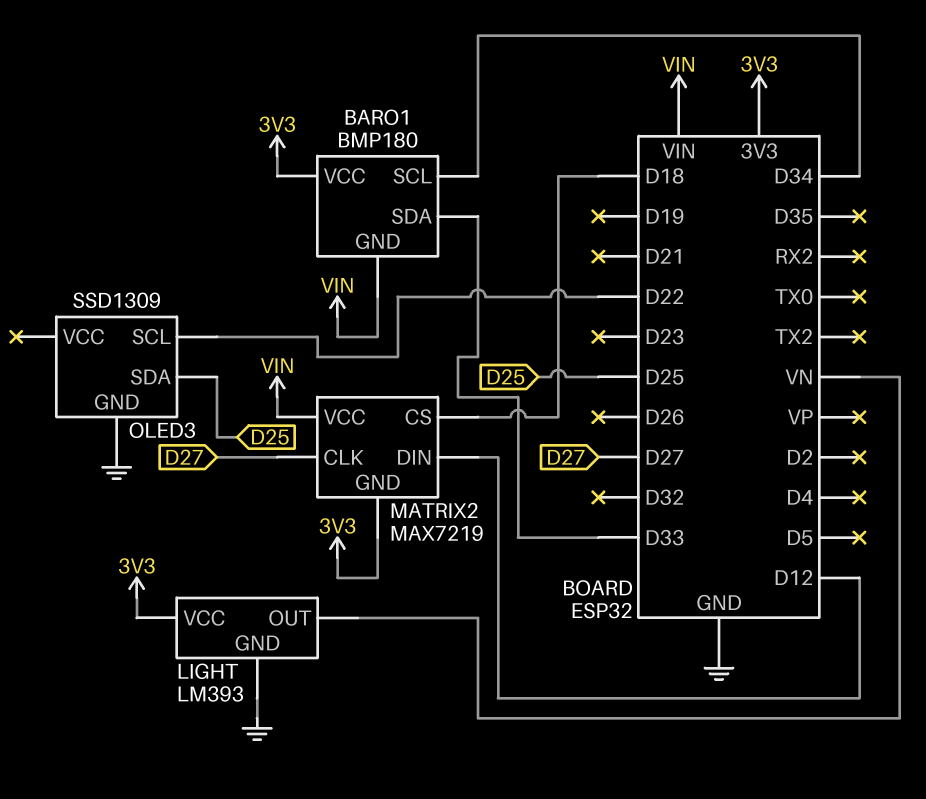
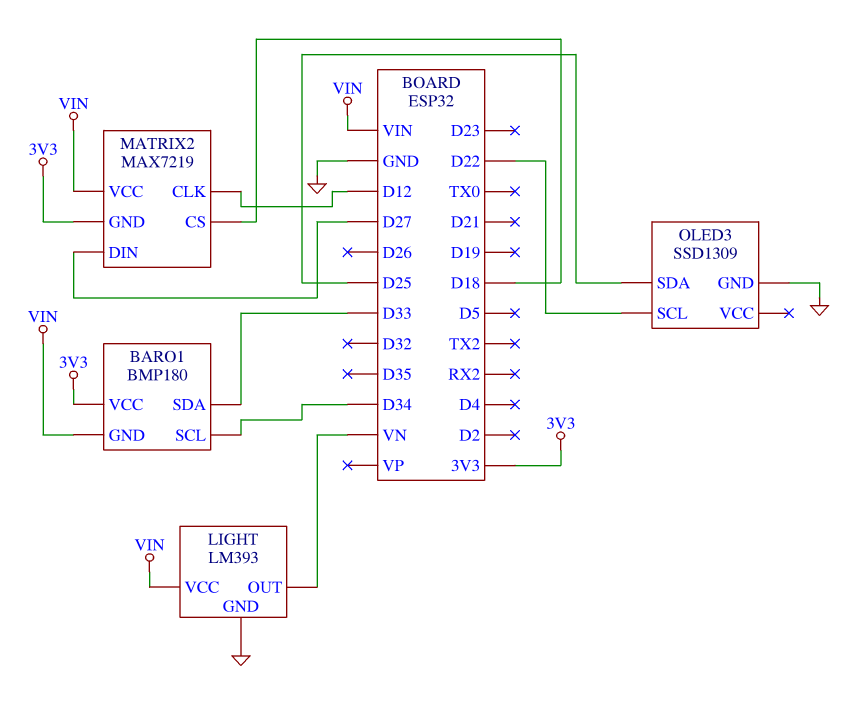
LIGHT pin VCC: 3V3 -> VIN
MATRIX2 pin CLK: D27 -> D12
MATRIX2 pin DIN: D12 -> D27

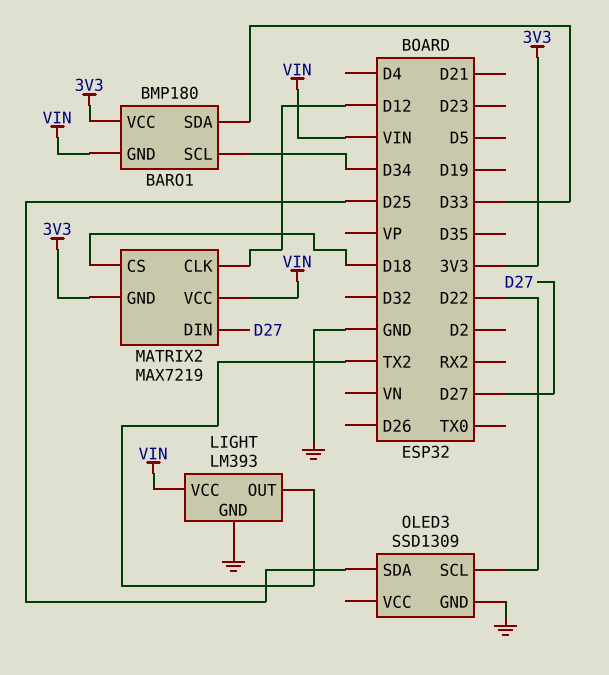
LIGHT pin OUT: VN -> TX2

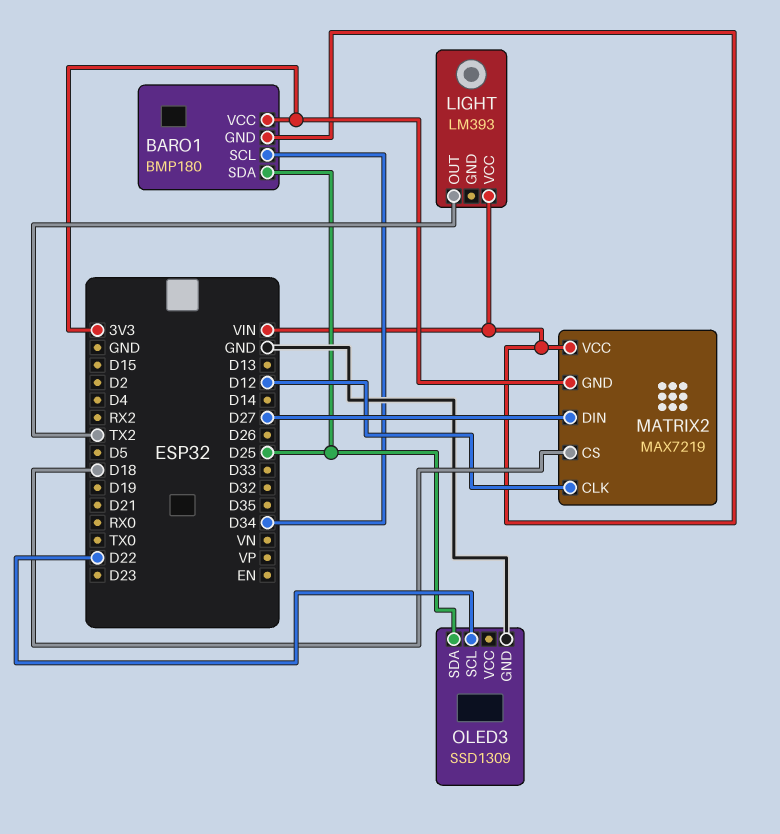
BARO1 pin SDA: D33 -> D25
LIGHT pin GND: GND -> none

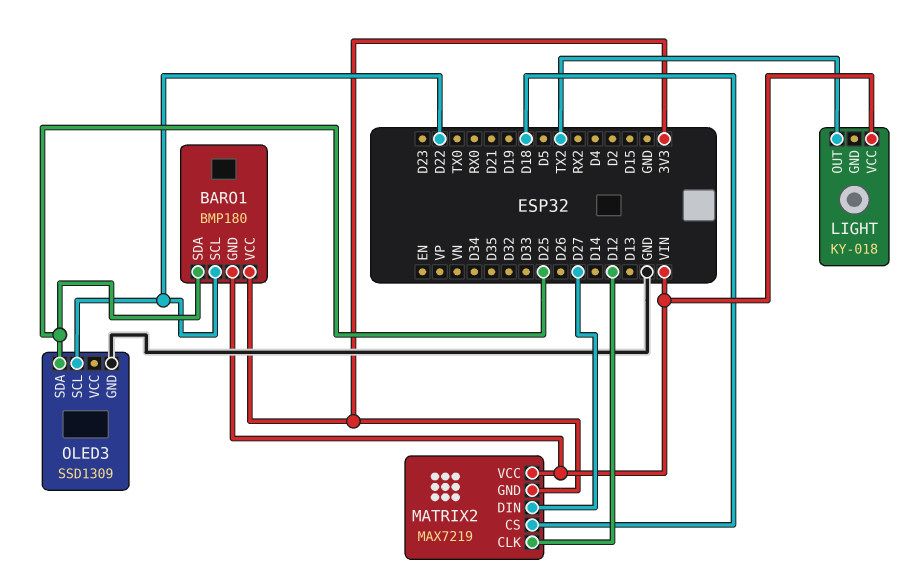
BARO1 pin SCL: D34 -> D22
LIGHT: LM393 -> KY-018

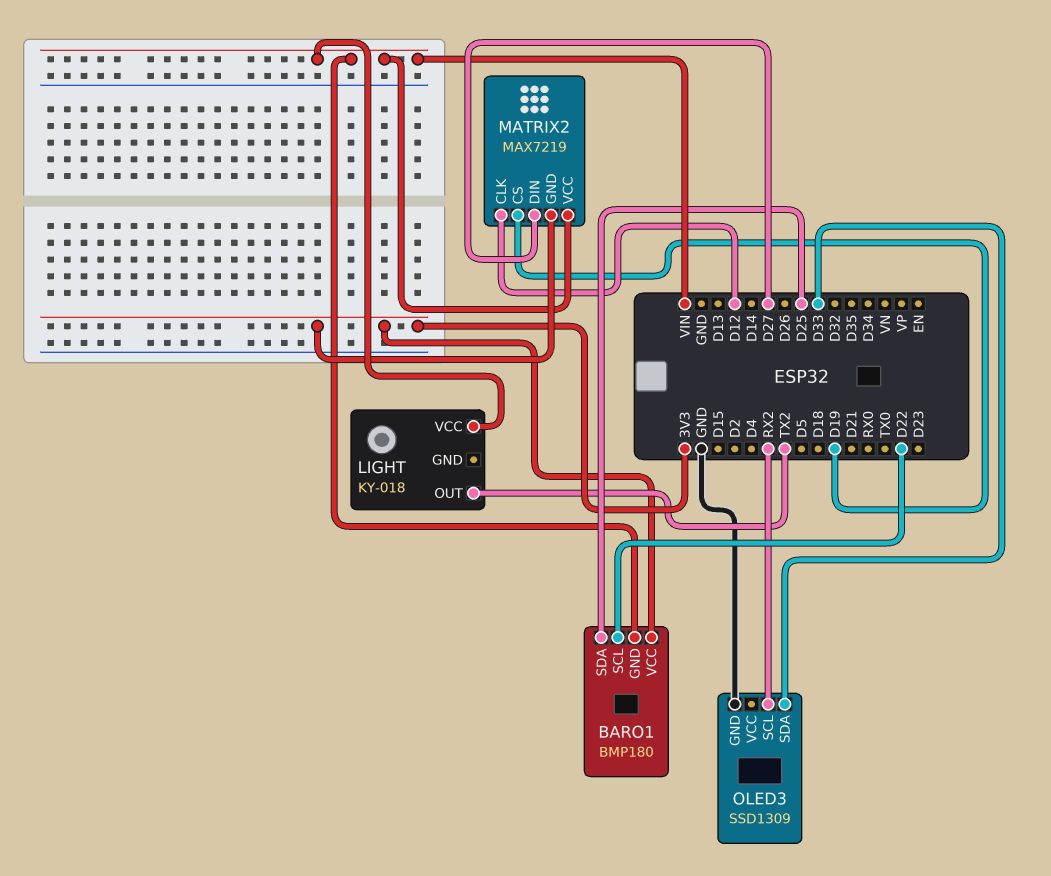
MATRIX2 pin CS: D18 -> D19
OLED3 pin SCL: D22 -> RX2
OLED3 pin SDA: D25 -> D33

